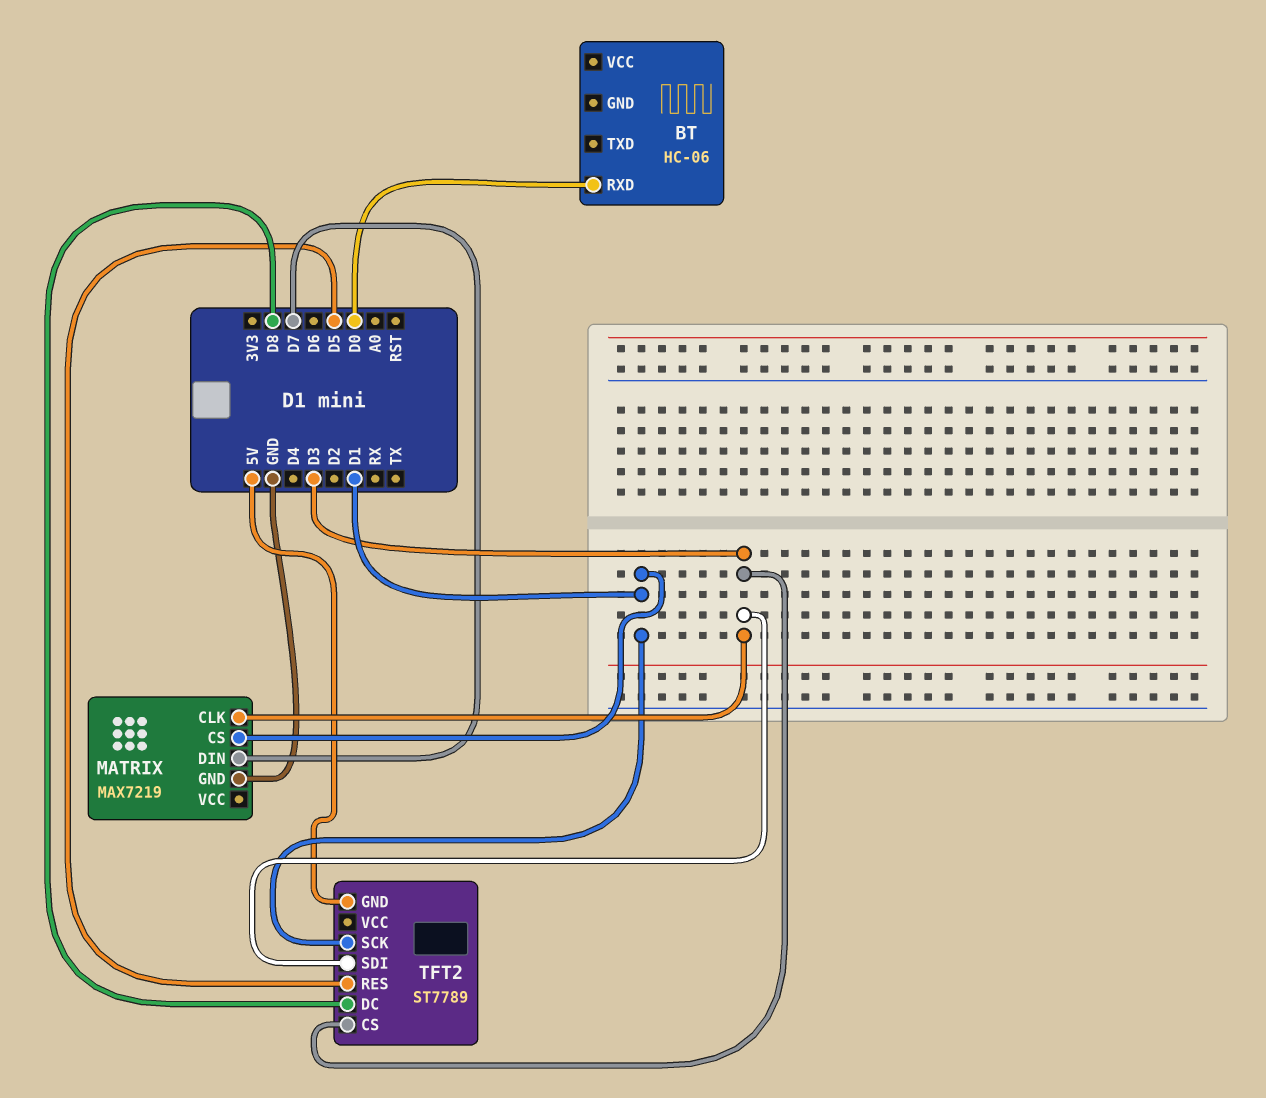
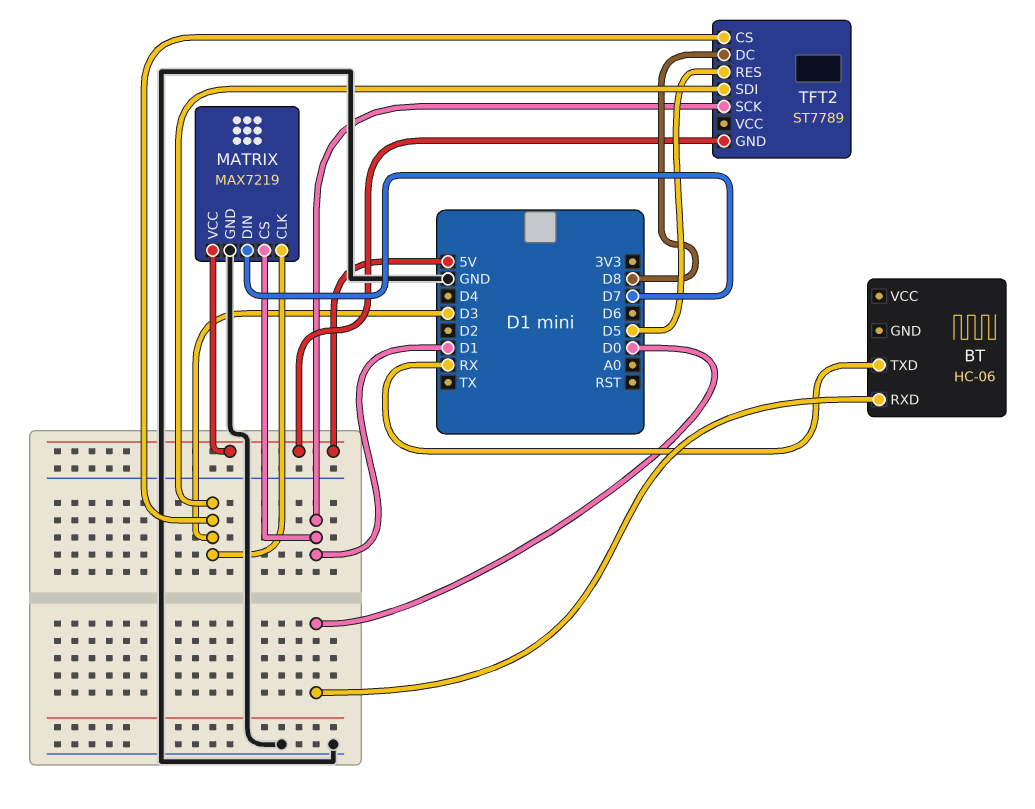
BT pin TXD: none -> RX
MATRIX pin VCC: none -> 5V

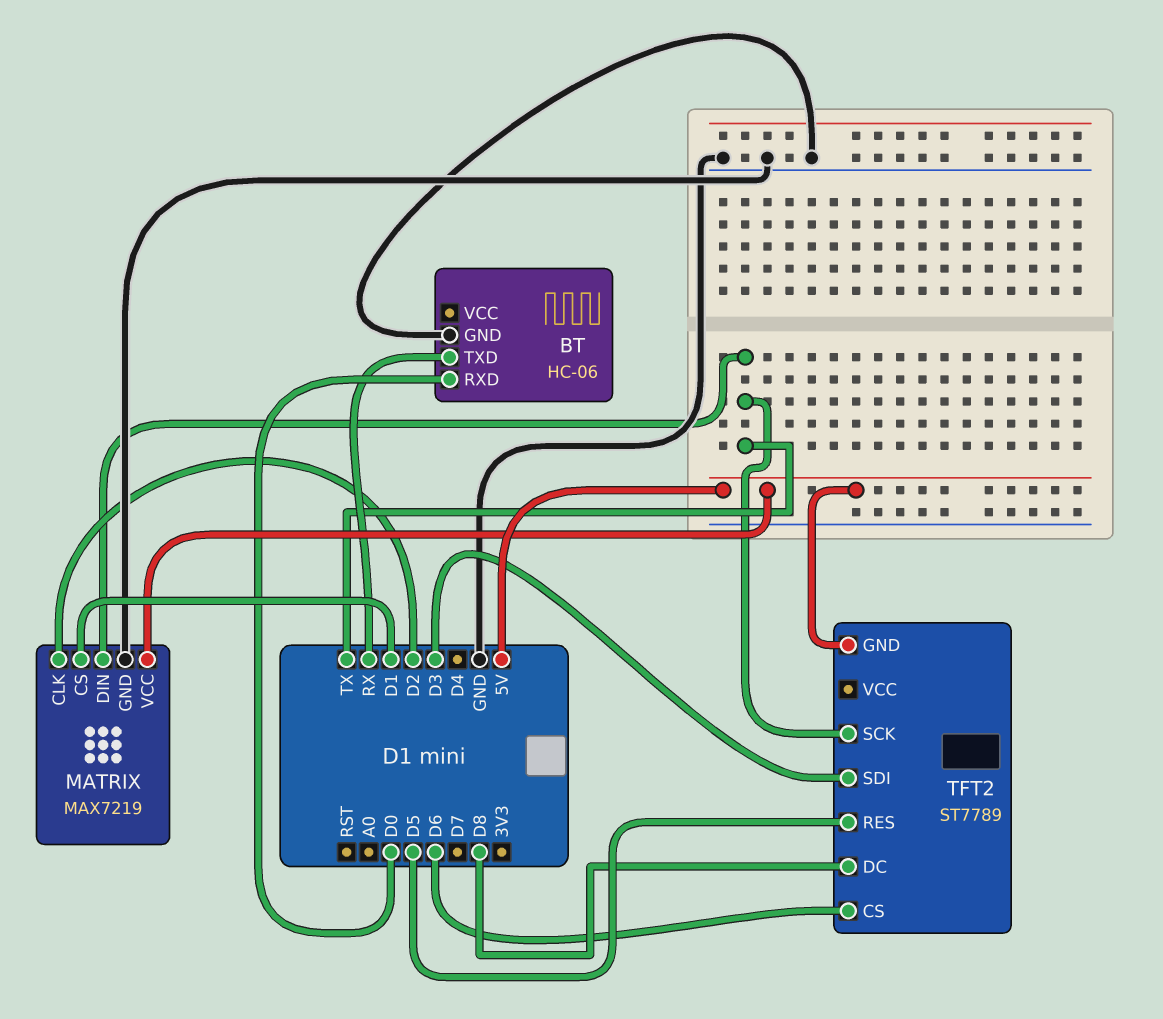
BT pin GND: none -> GND
MATRIX pin CLK: D3 -> D2
MATRIX pin DIN: D7 -> TX
TFT2 pin CS: D3 -> D6
TFT2 pin SCK: D1 -> TX

